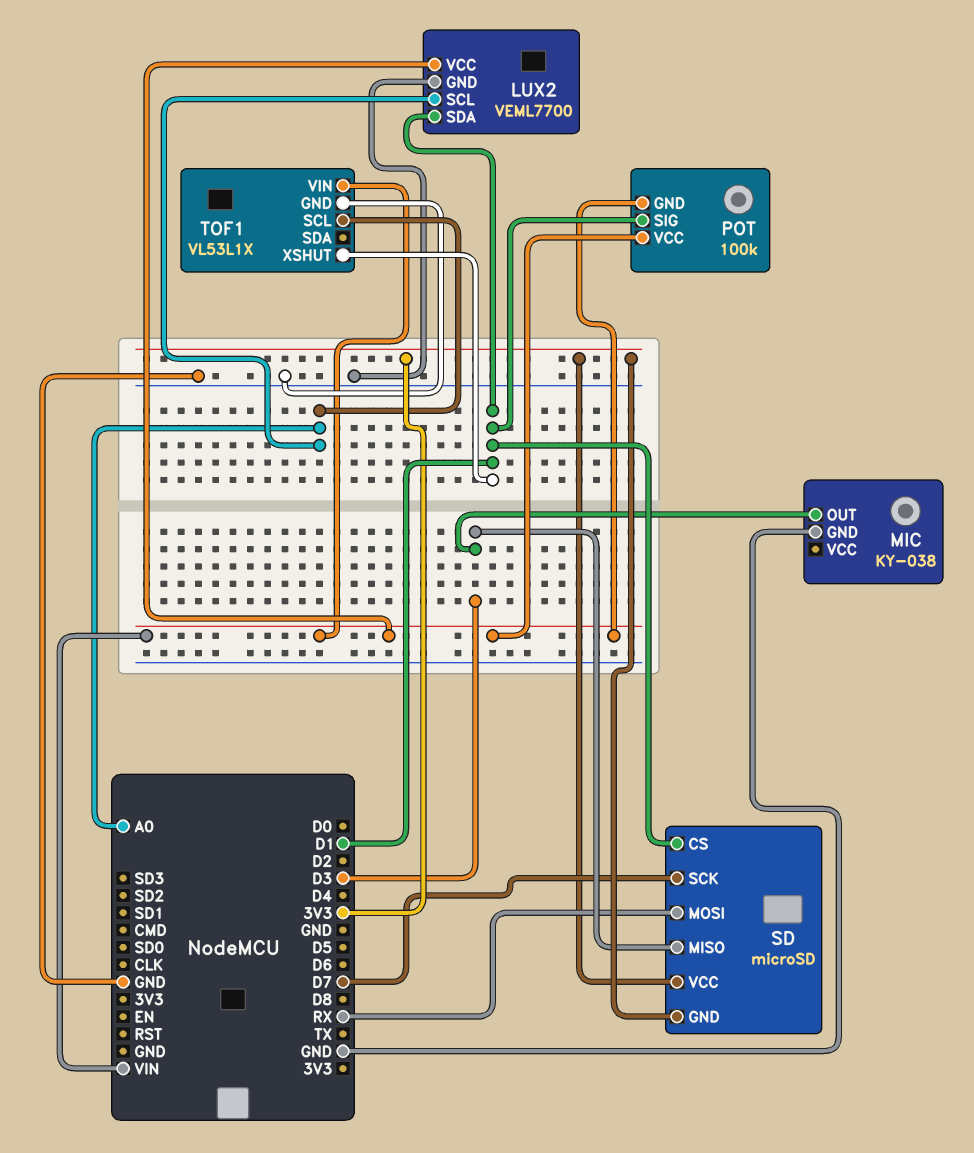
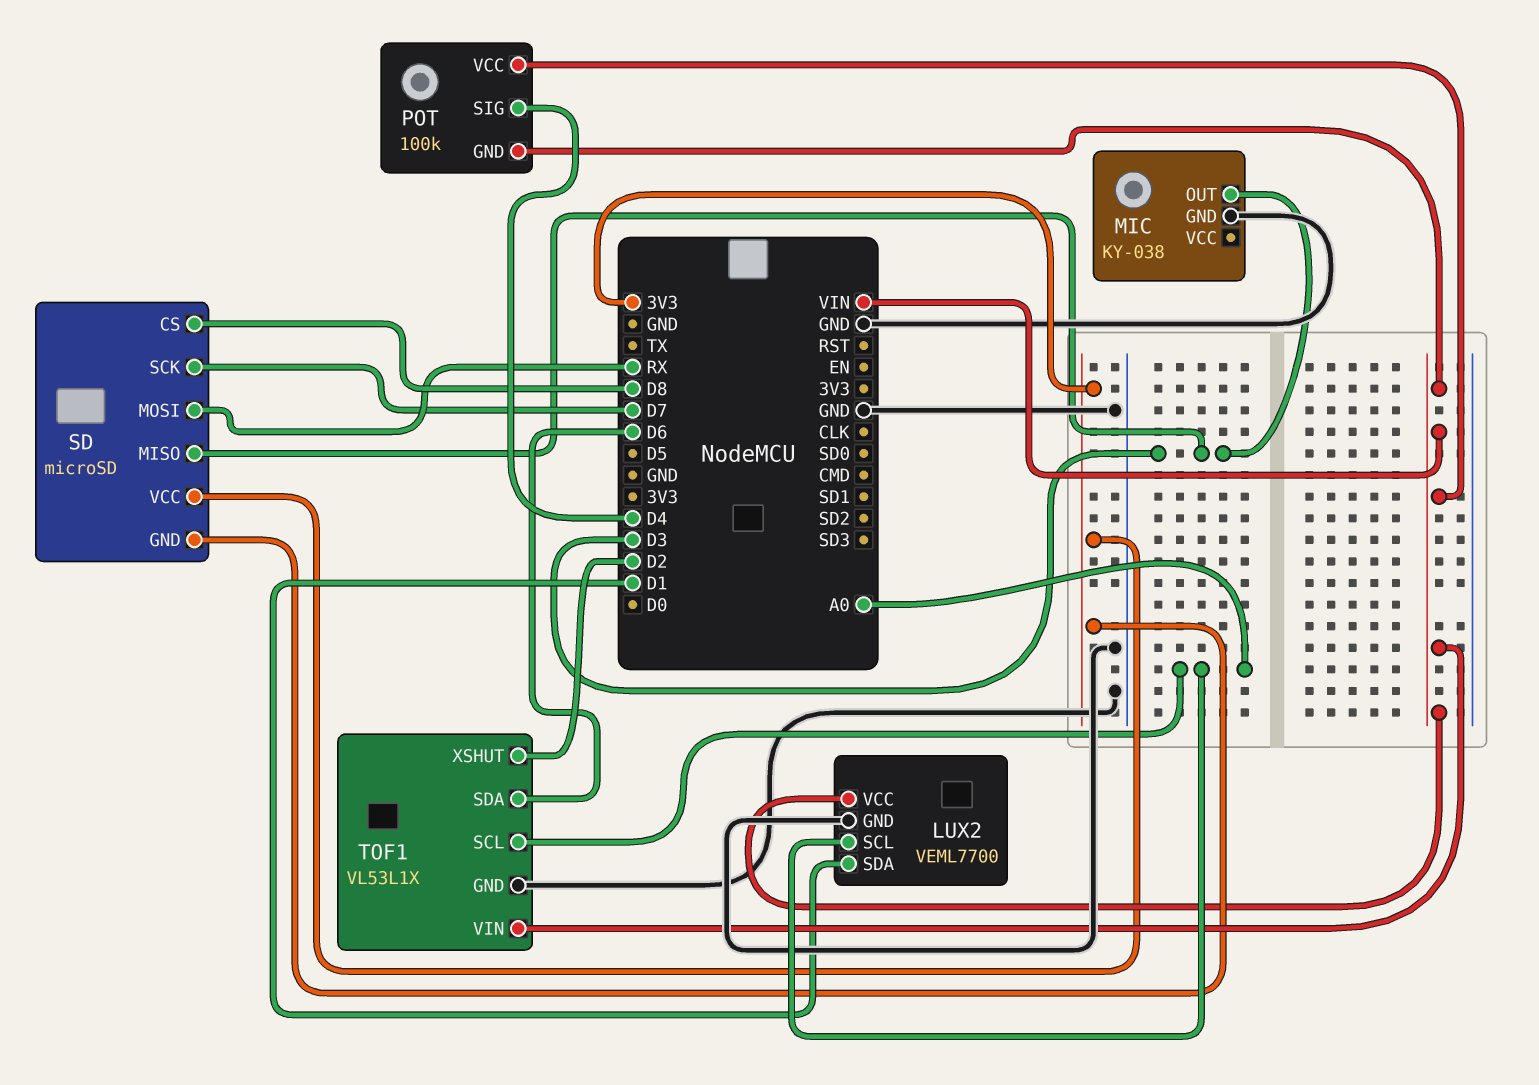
POT pin SIG: D1 -> D4
SD pin CS: D1 -> D8
TOF1 pin SDA: none -> D6
TOF1 pin XSHUT: D1 -> D2

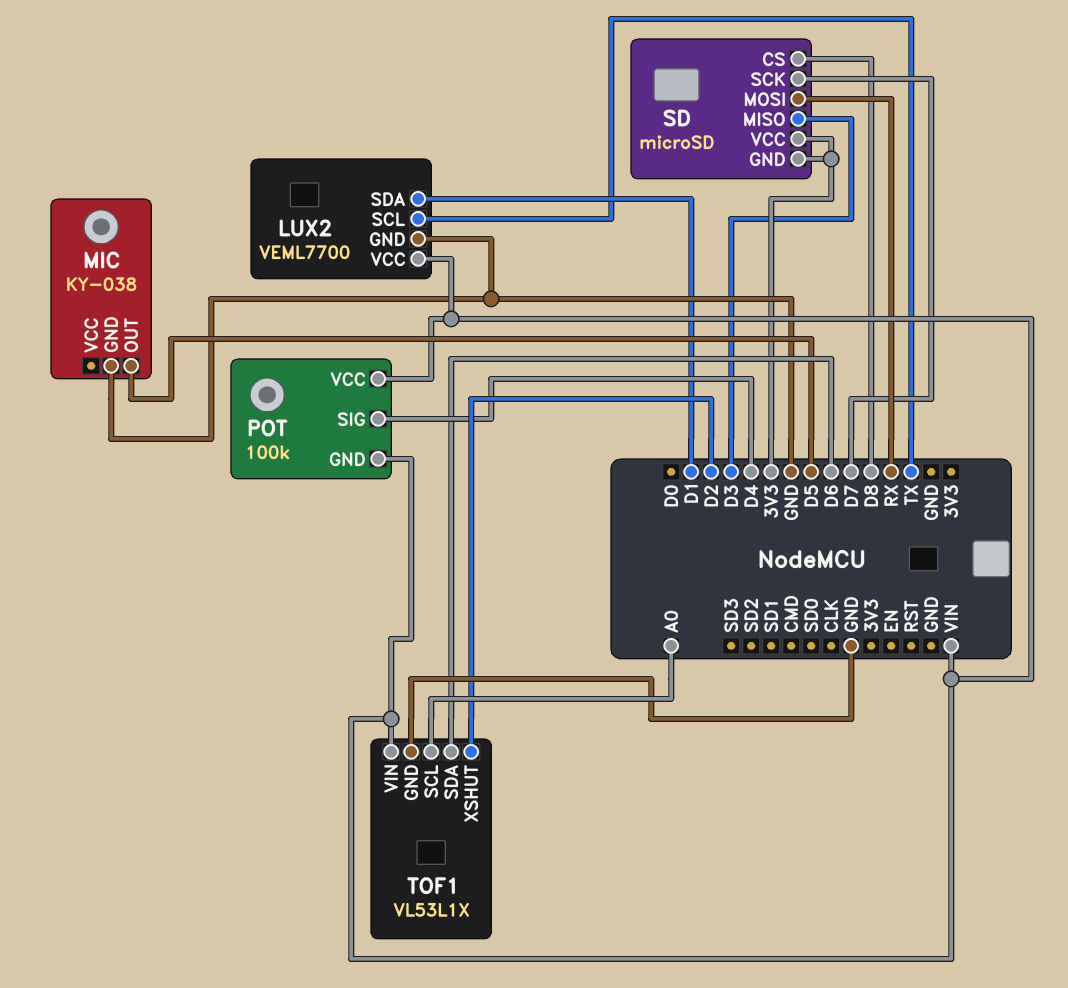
LUX2 pin SCL: A0 -> TX
MIC pin OUT: D3 -> D5

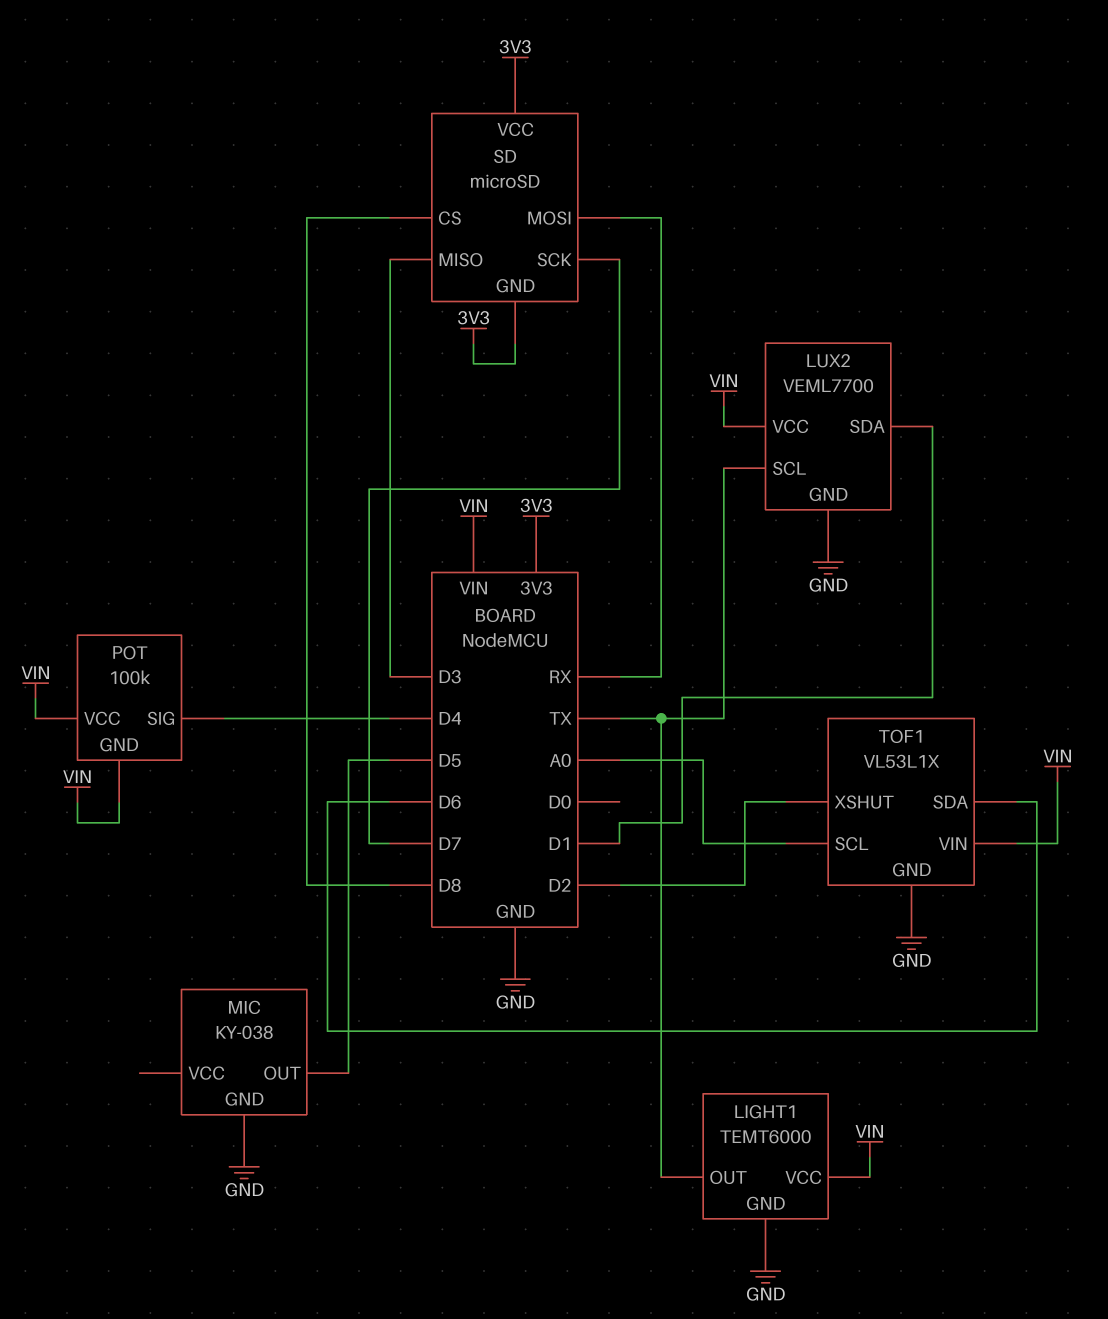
LIGHT1: none -> TEMT6000
LIGHT1 pin GND: none -> GND
LIGHT1 pin OUT: none -> TX
LIGHT1 pin VCC: none -> VIN

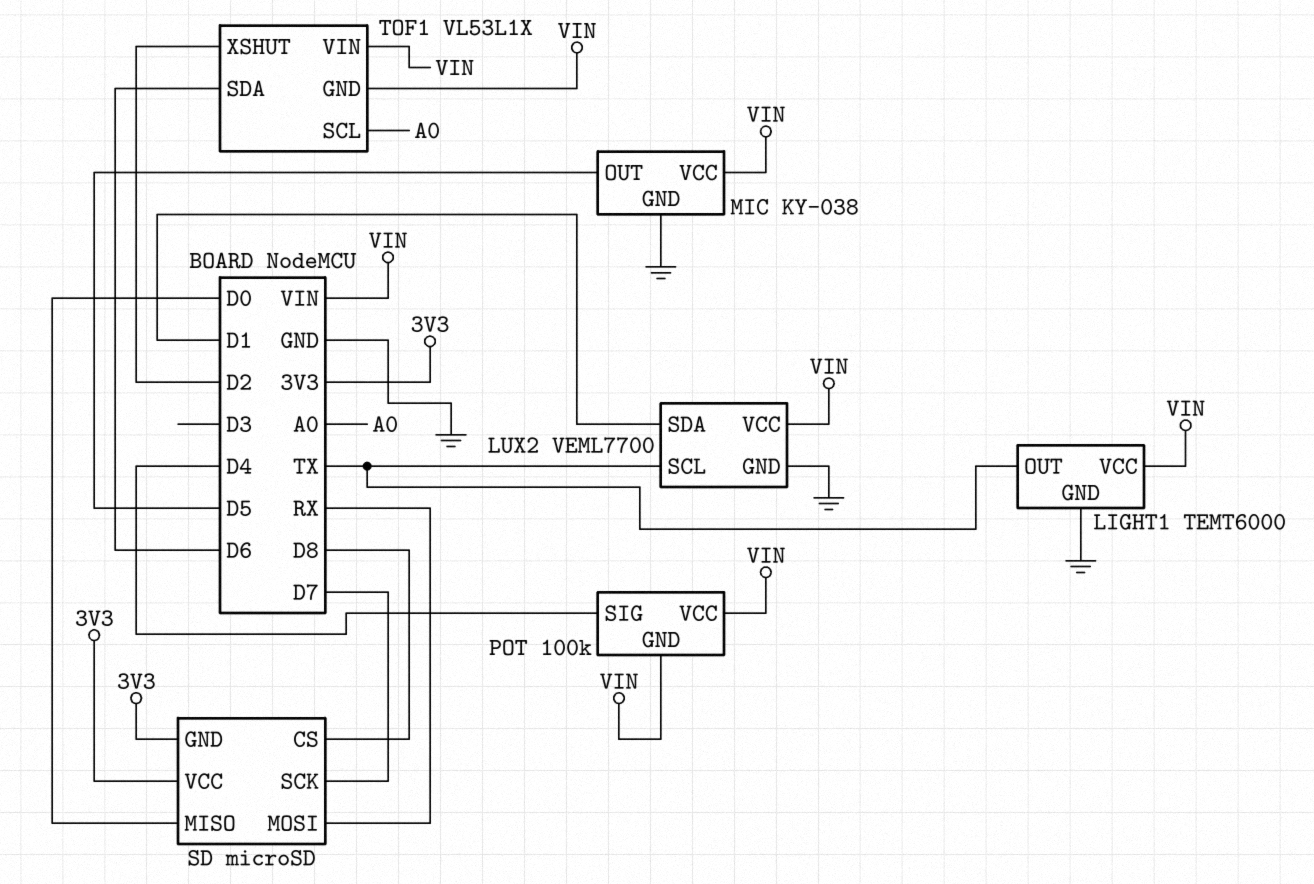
MIC pin VCC: none -> VIN
SD pin MISO: D3 -> D0
TOF1 pin GND: GND -> VIN

